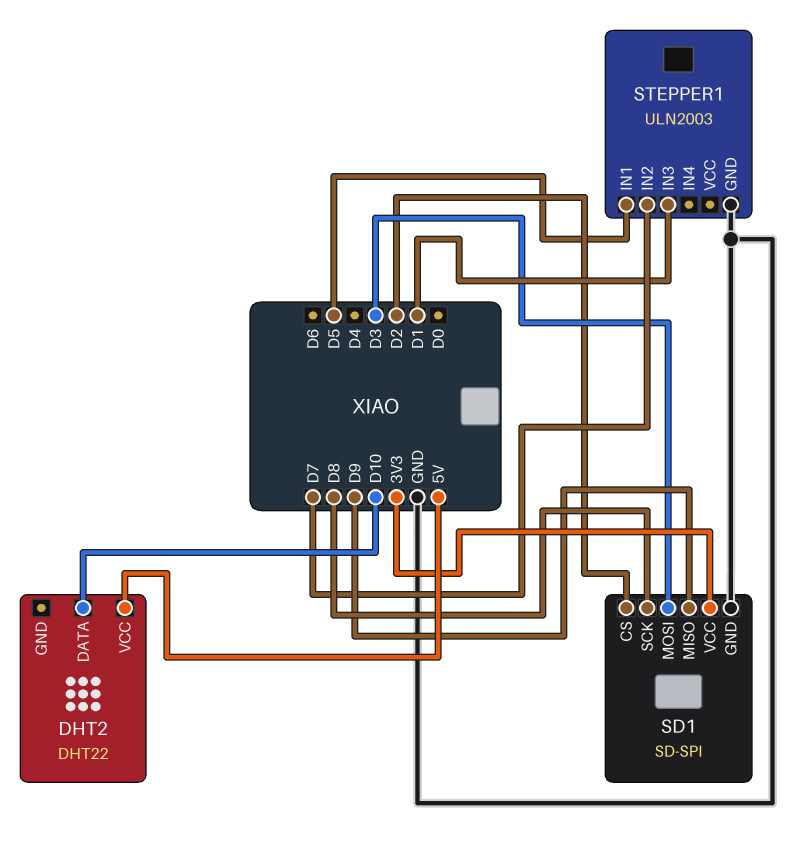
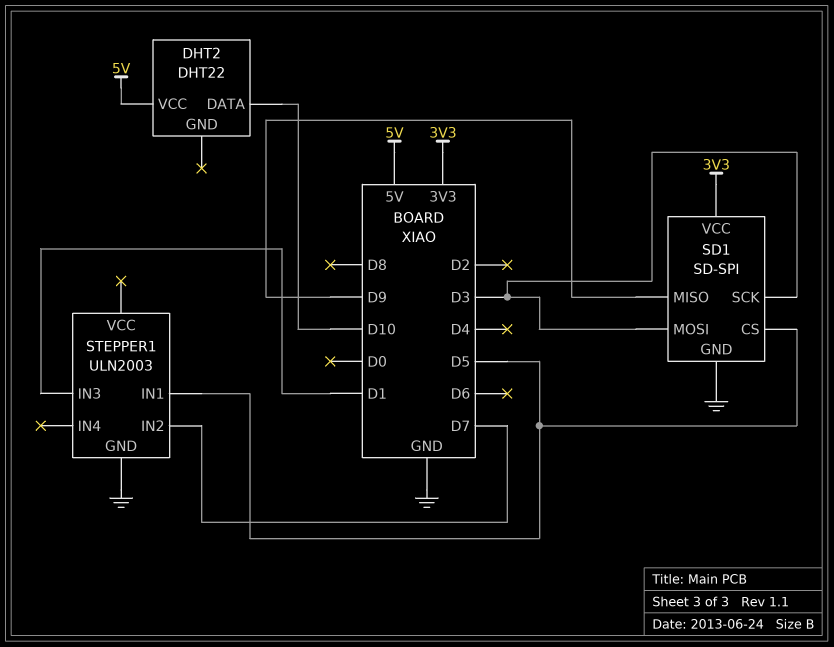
SD1 pin CS: D2 -> D5
SD1 pin SCK: D8 -> D3

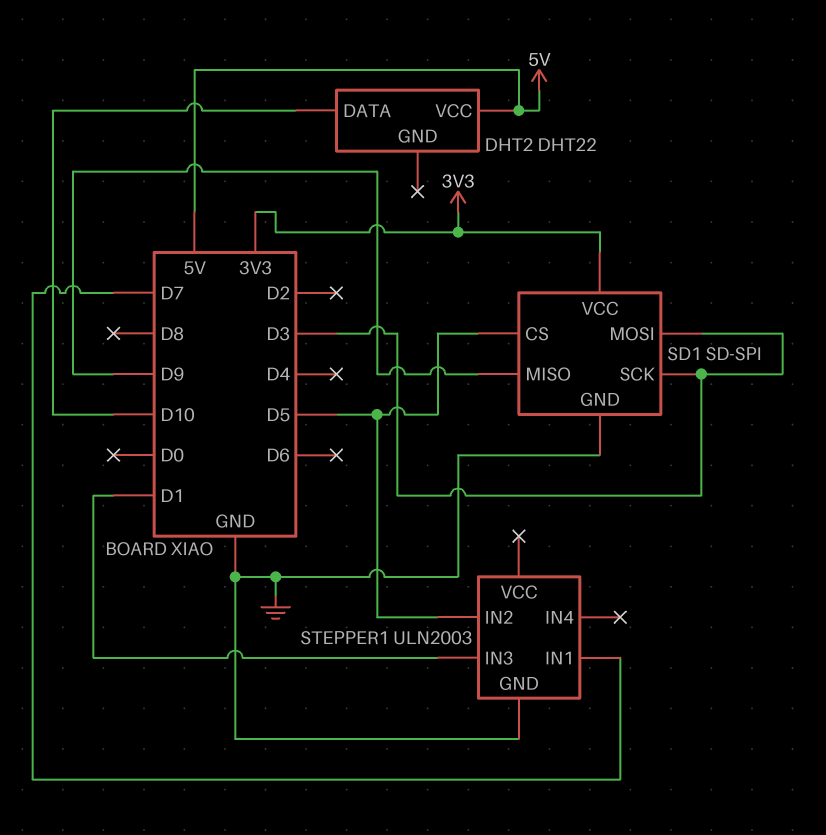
STEPPER1 pin IN1: D5 -> D7
STEPPER1 pin IN2: D7 -> D5

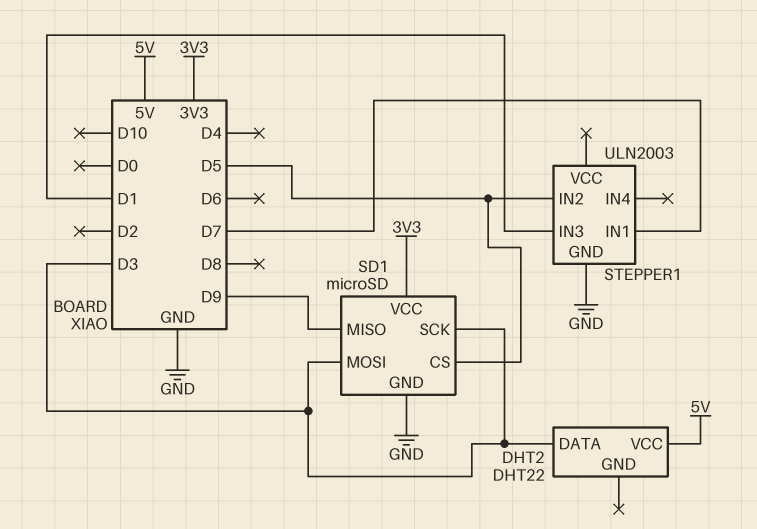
DHT2 pin DATA: D10 -> D3
SD1: SD-SPI -> microSD

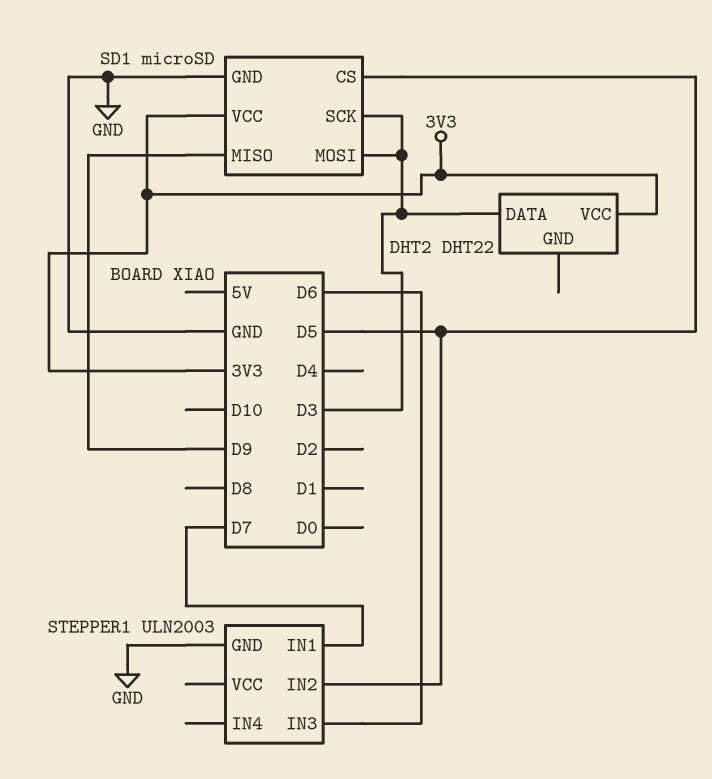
DHT2 pin VCC: 5V -> 3V3
STEPPER1 pin IN3: D1 -> D6

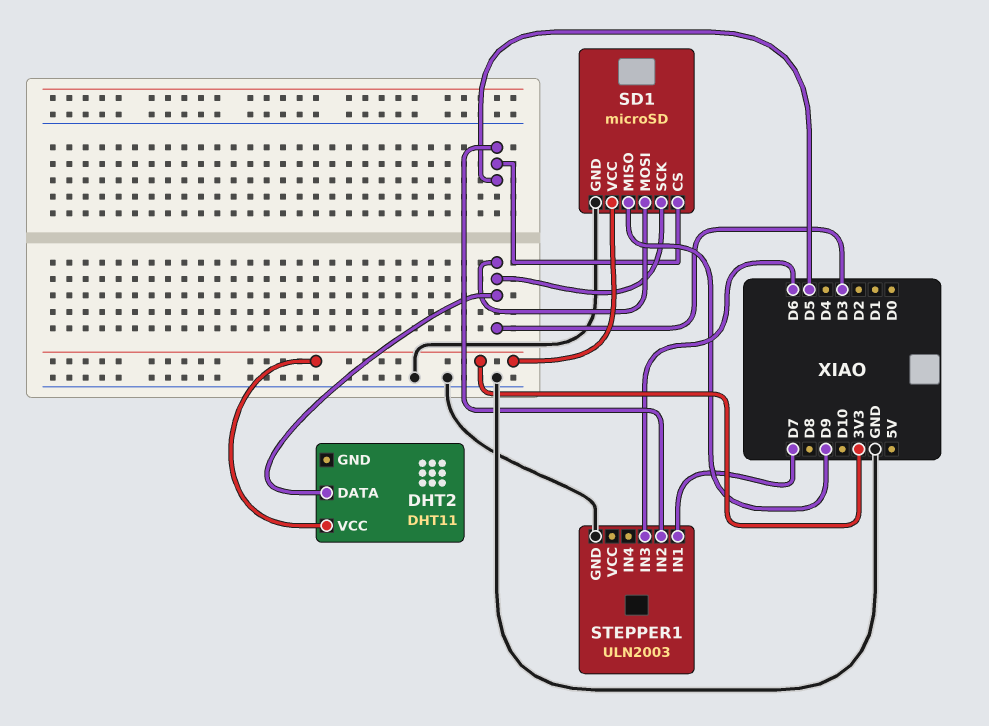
DHT2: DHT22 -> DHT11

